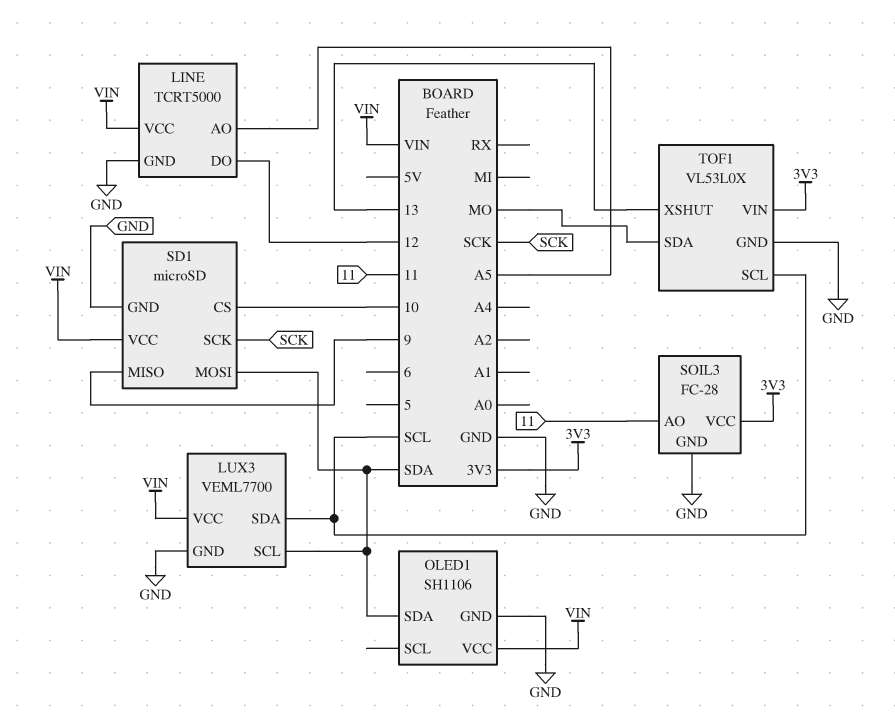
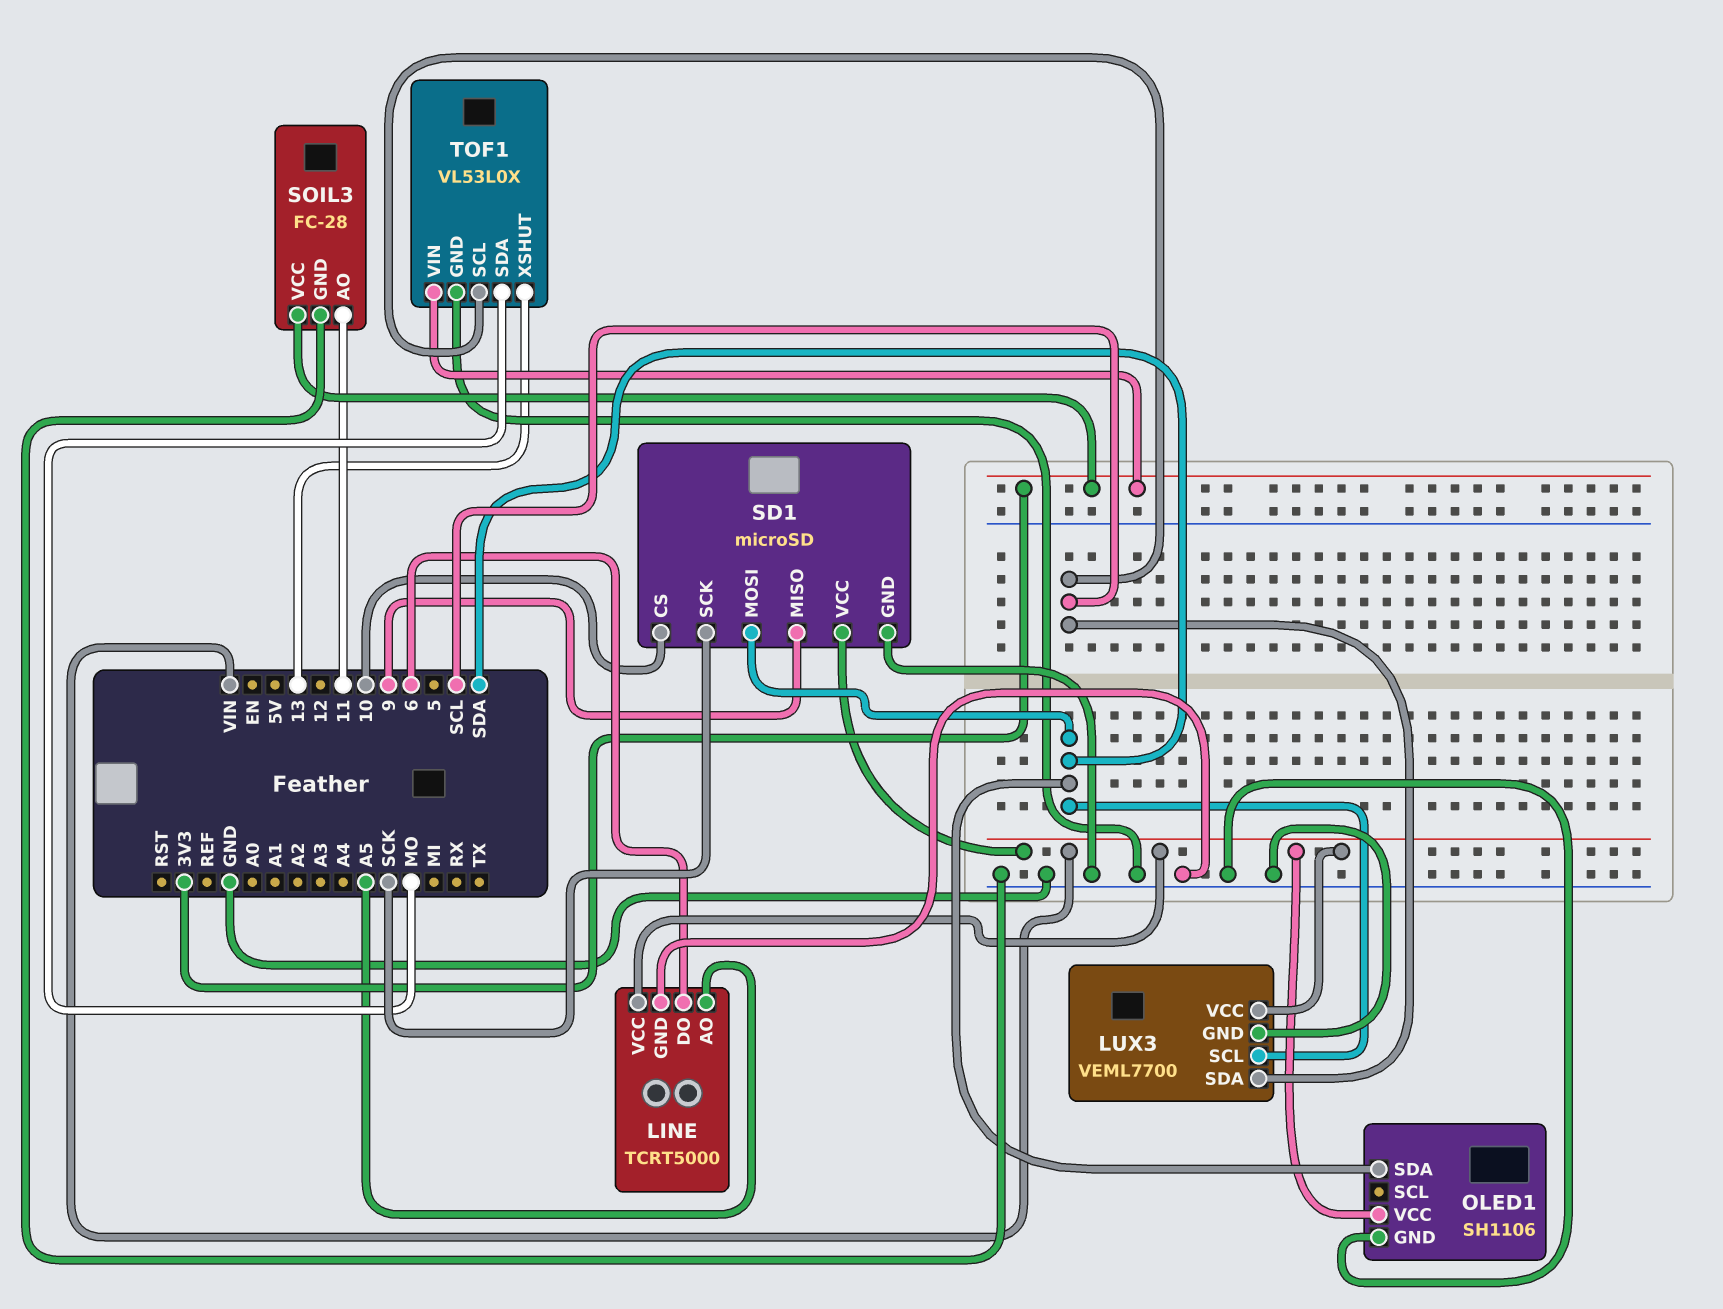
LINE pin DO: 12 -> 6

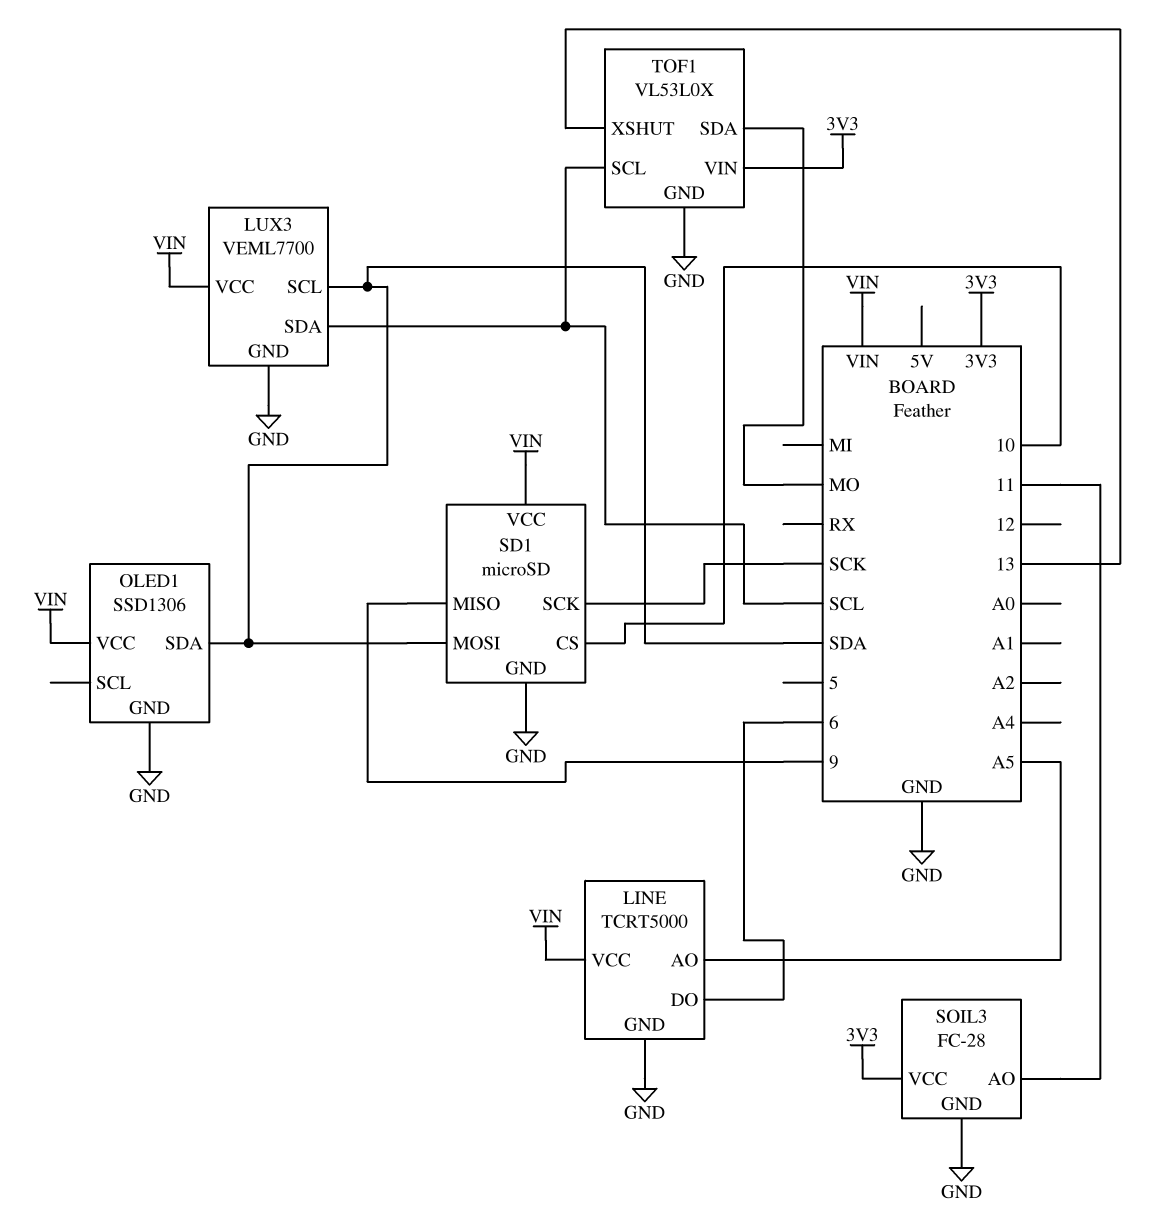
OLED1: SH1106 -> SSD1306

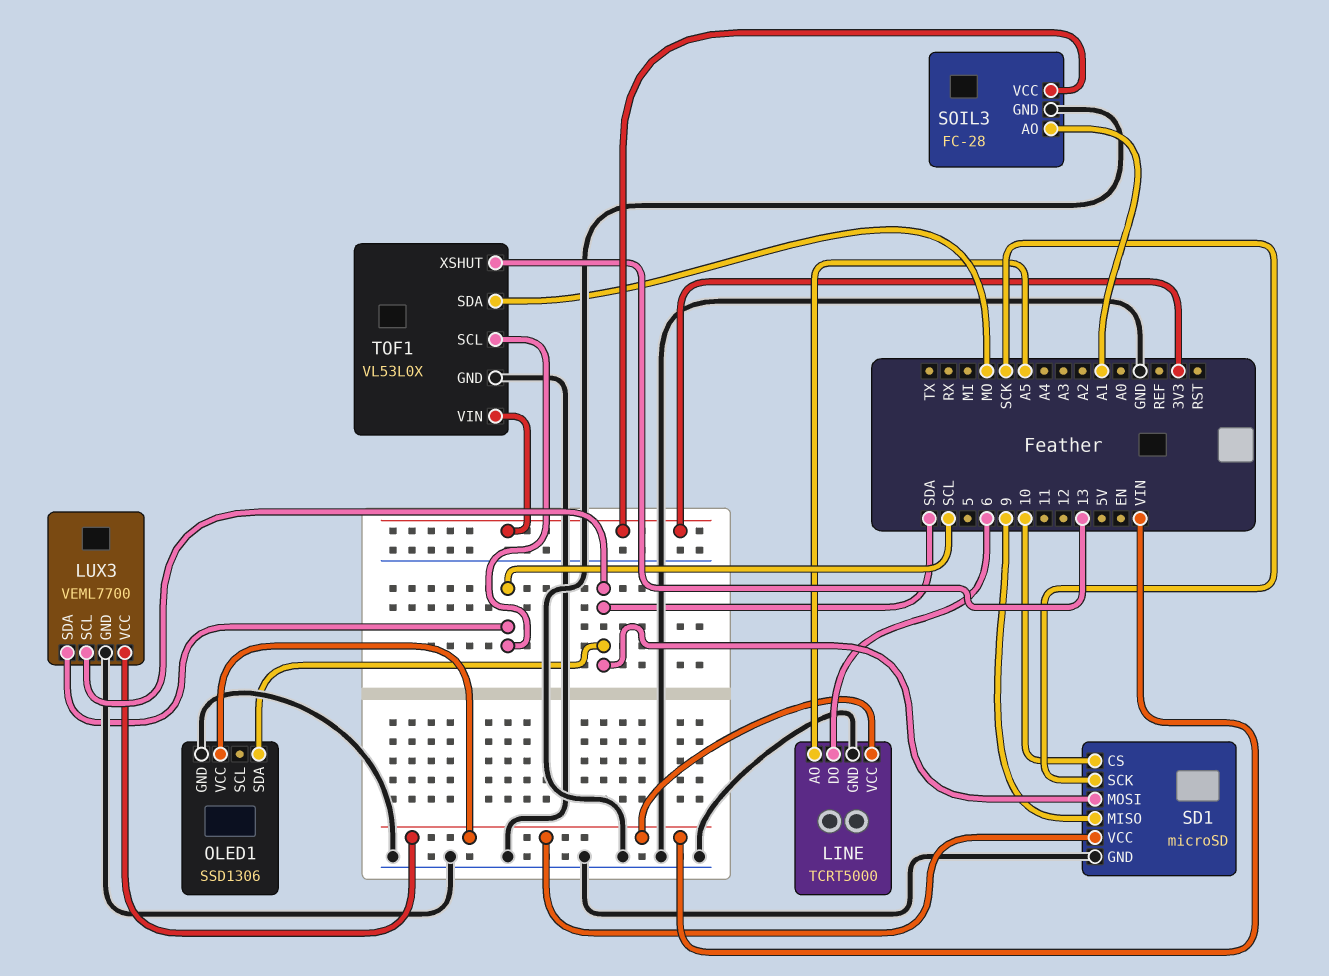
SOIL3 pin AO: 11 -> A1

